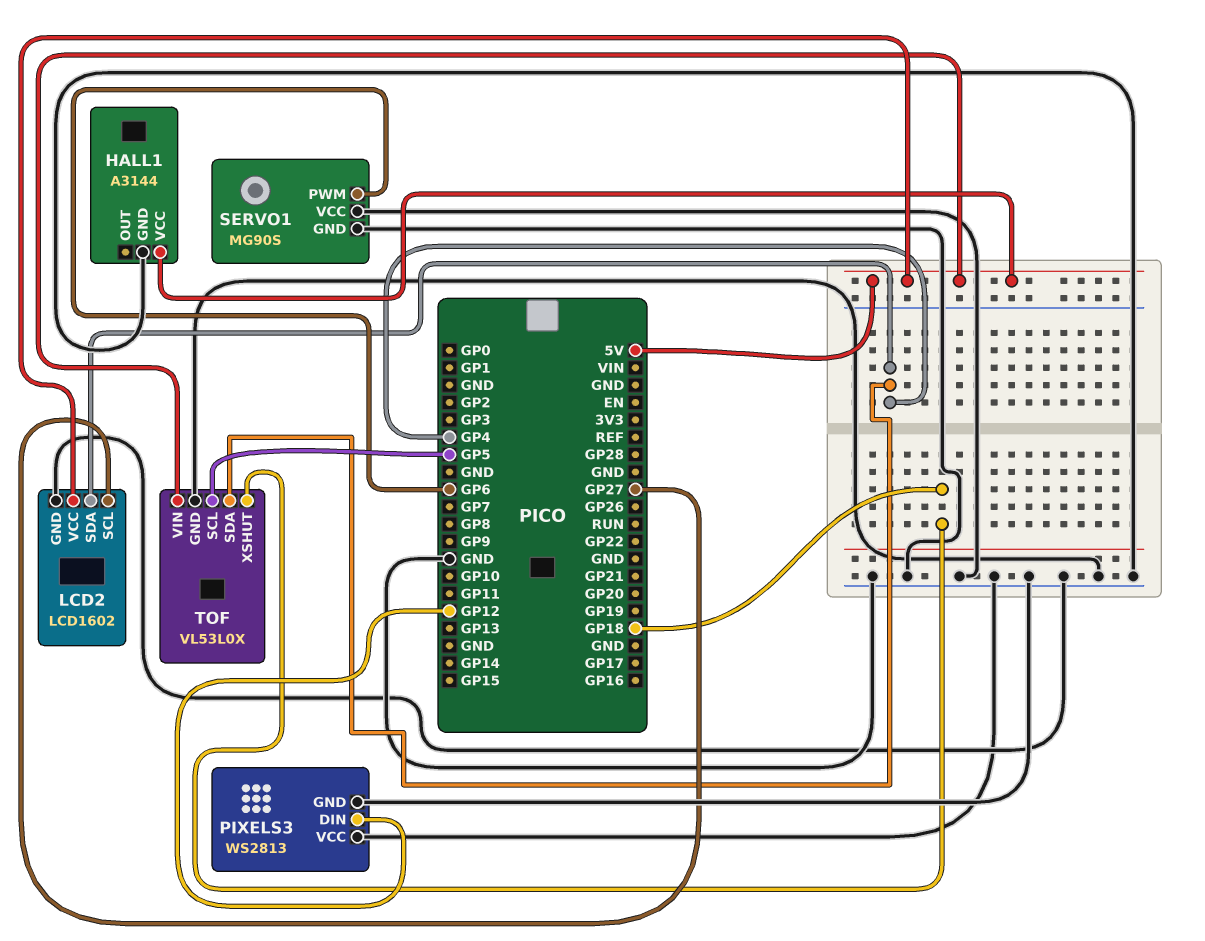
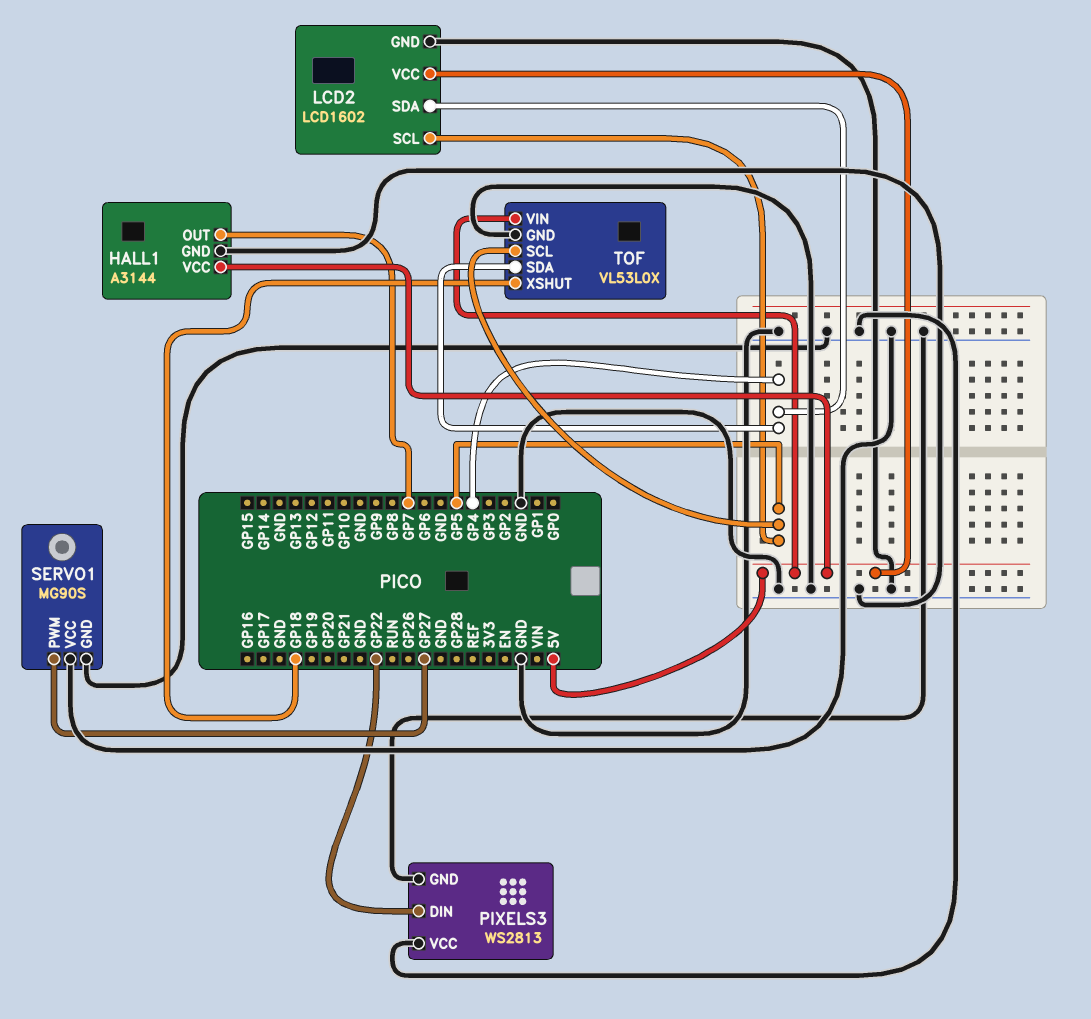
HALL1 pin OUT: none -> GP7
LCD2 pin SCL: GP27 -> GP5
PIXELS3 pin DIN: GP12 -> GP22
SERVO1 pin PWM: GP6 -> GP27

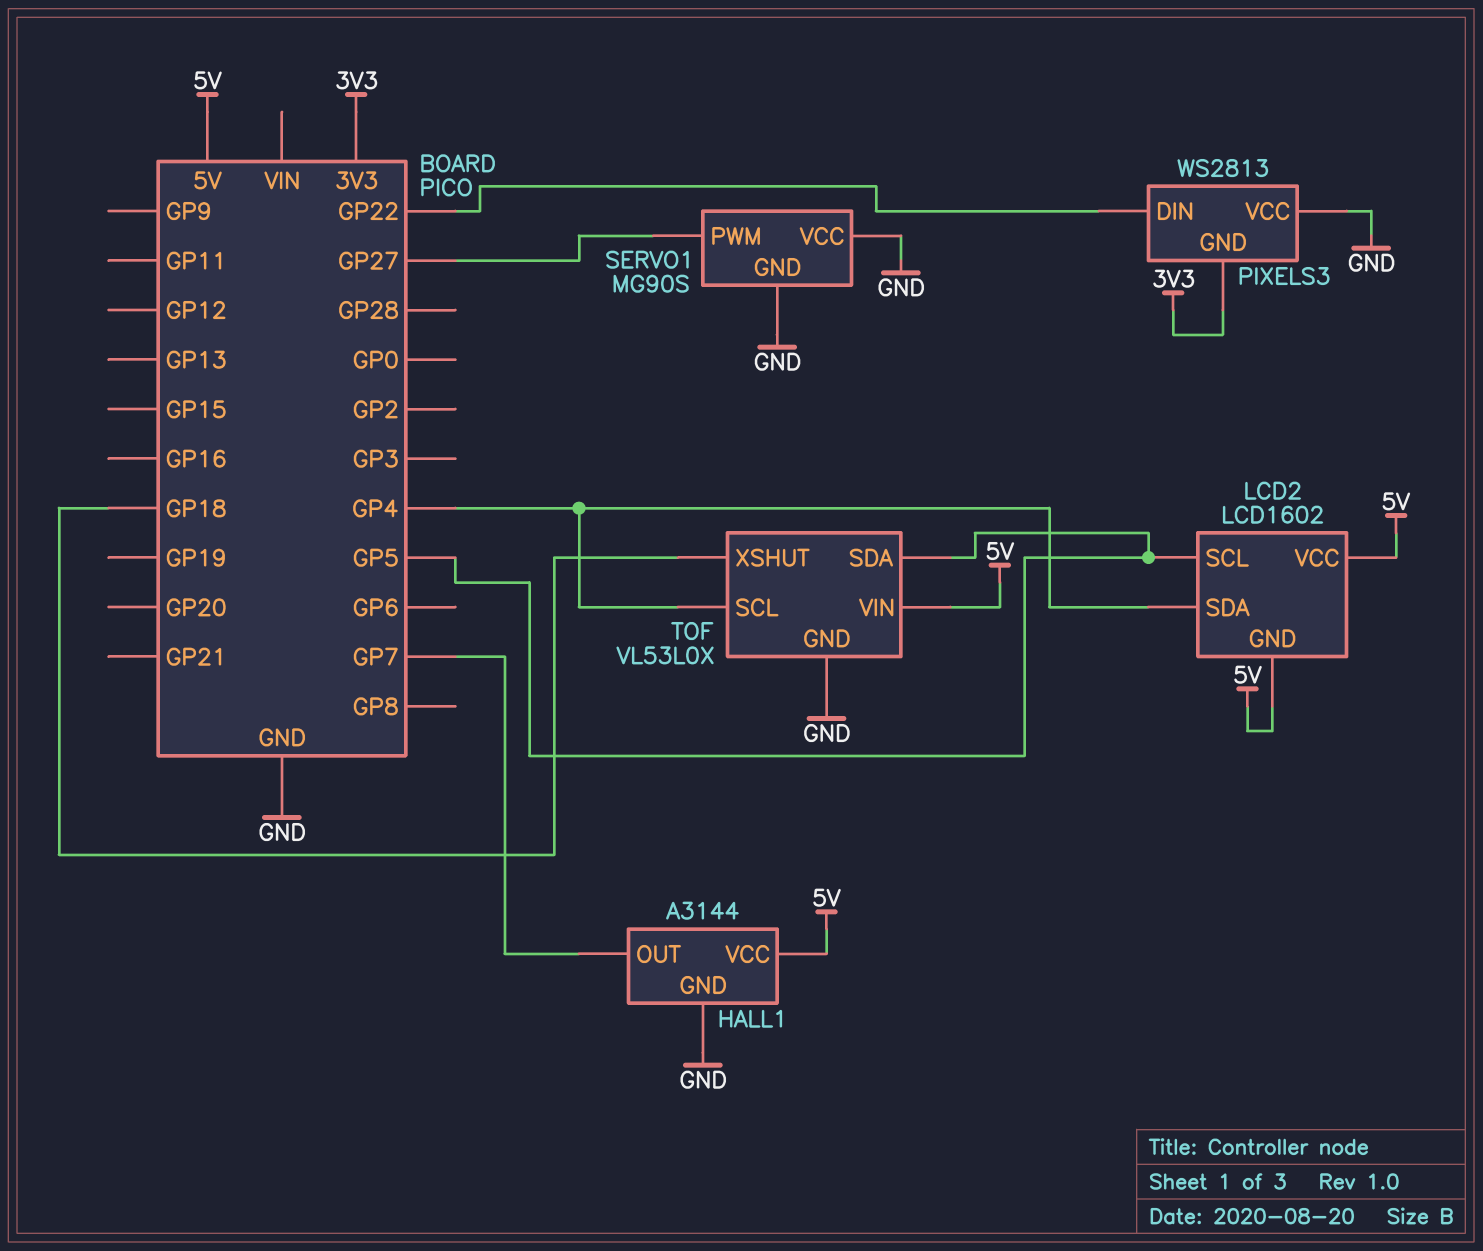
LCD2 pin GND: GND -> 5V
PIXELS3 pin GND: GND -> 3V3
TOF pin SCL: GP5 -> GP4
TOF pin SDA: GP4 -> GP5

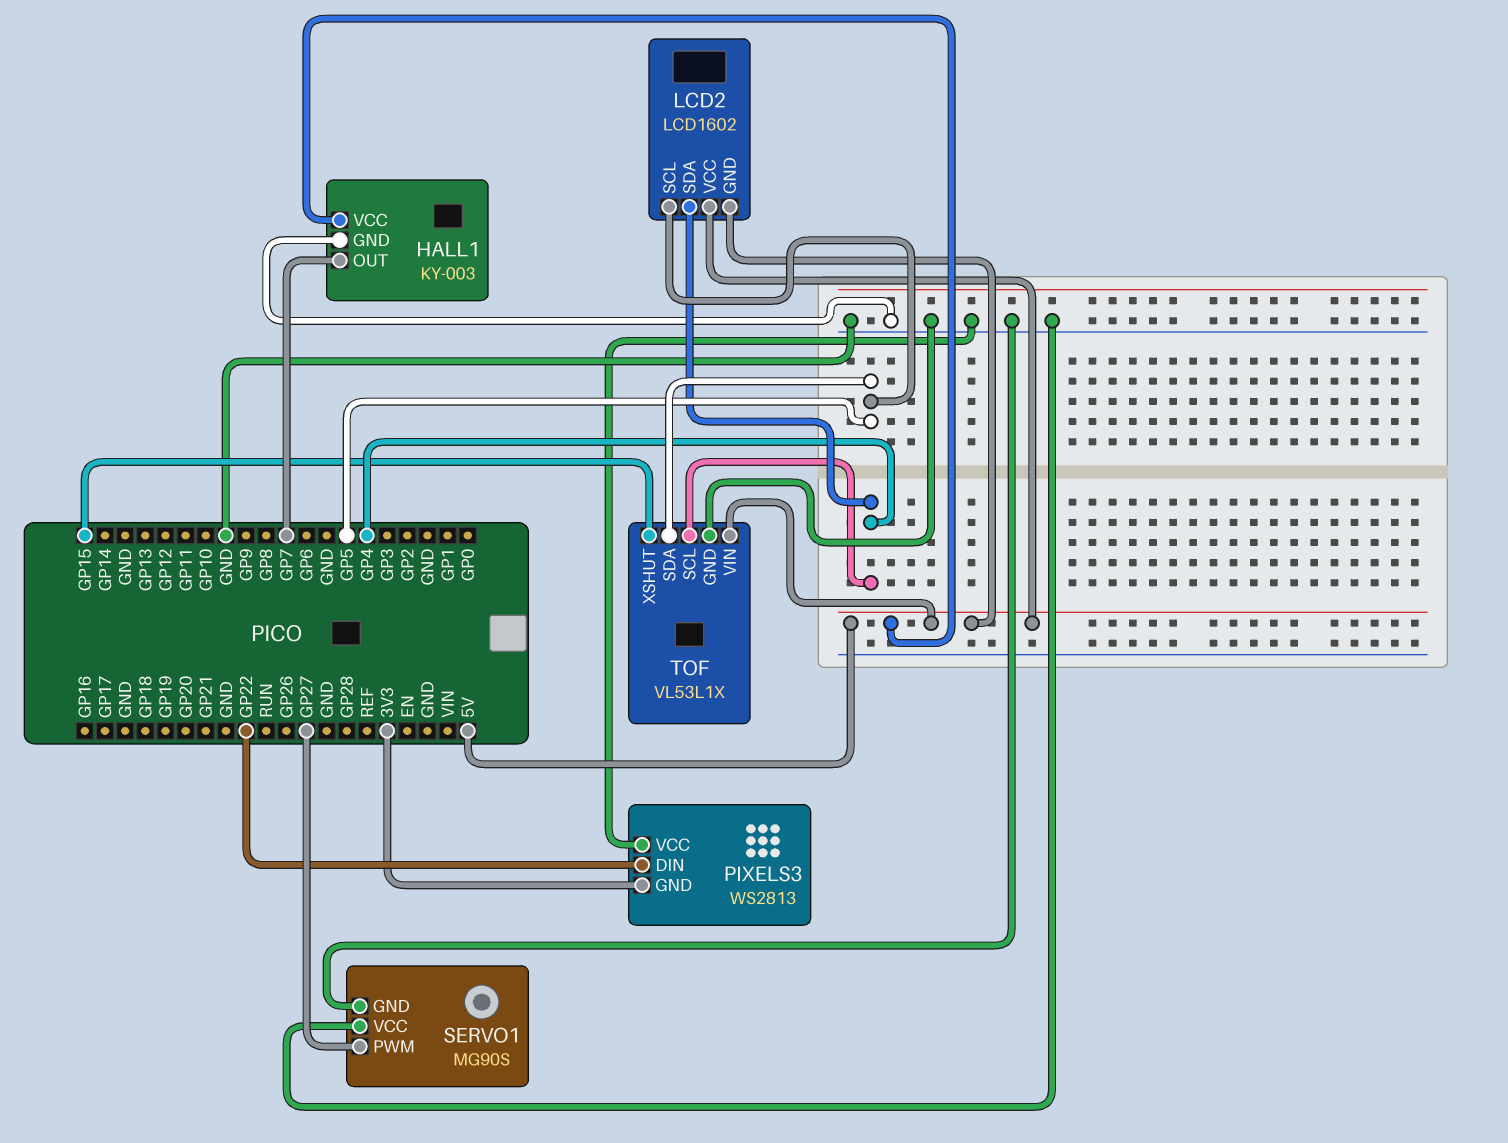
HALL1: A3144 -> KY-003
TOF: VL53L0X -> VL53L1X
TOF pin XSHUT: GP18 -> GP15

